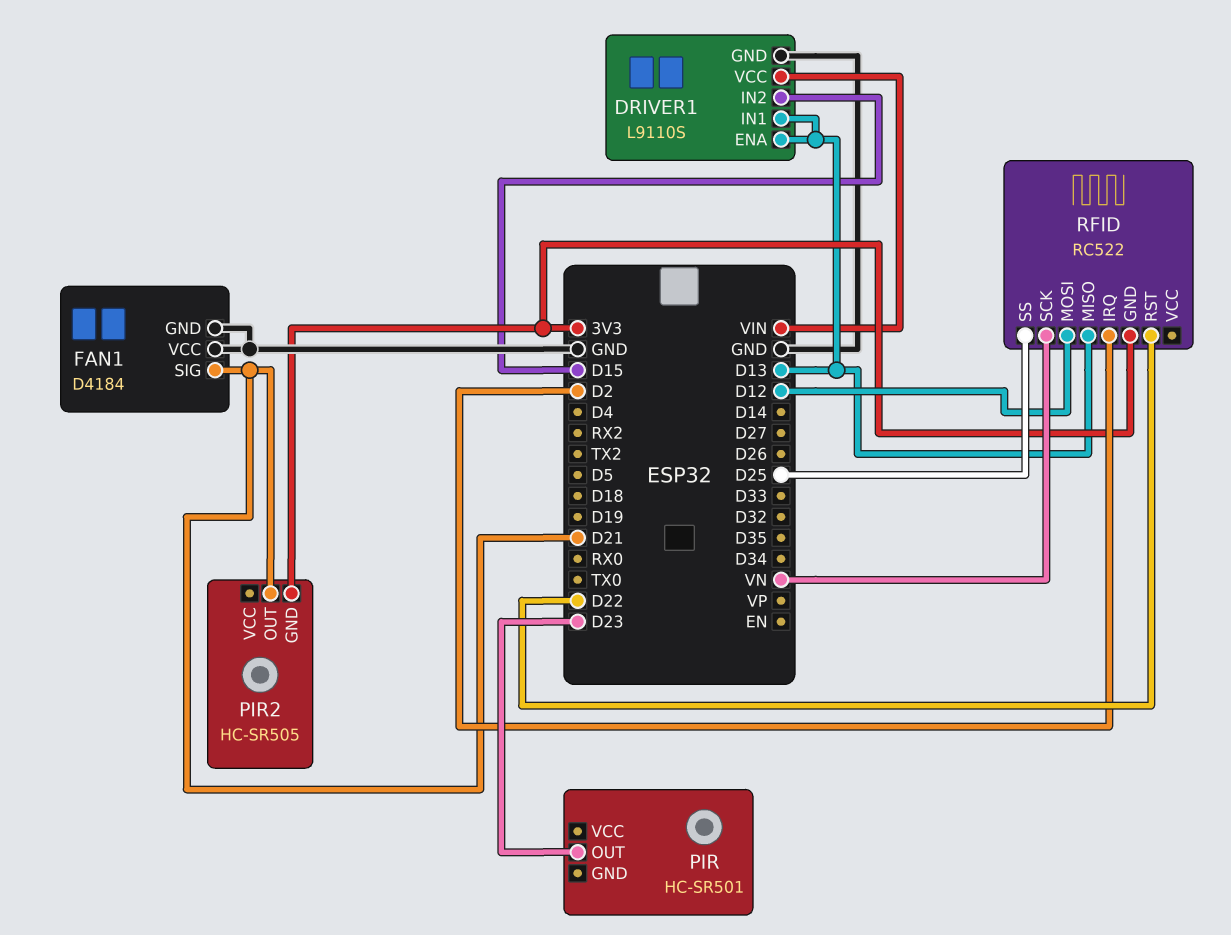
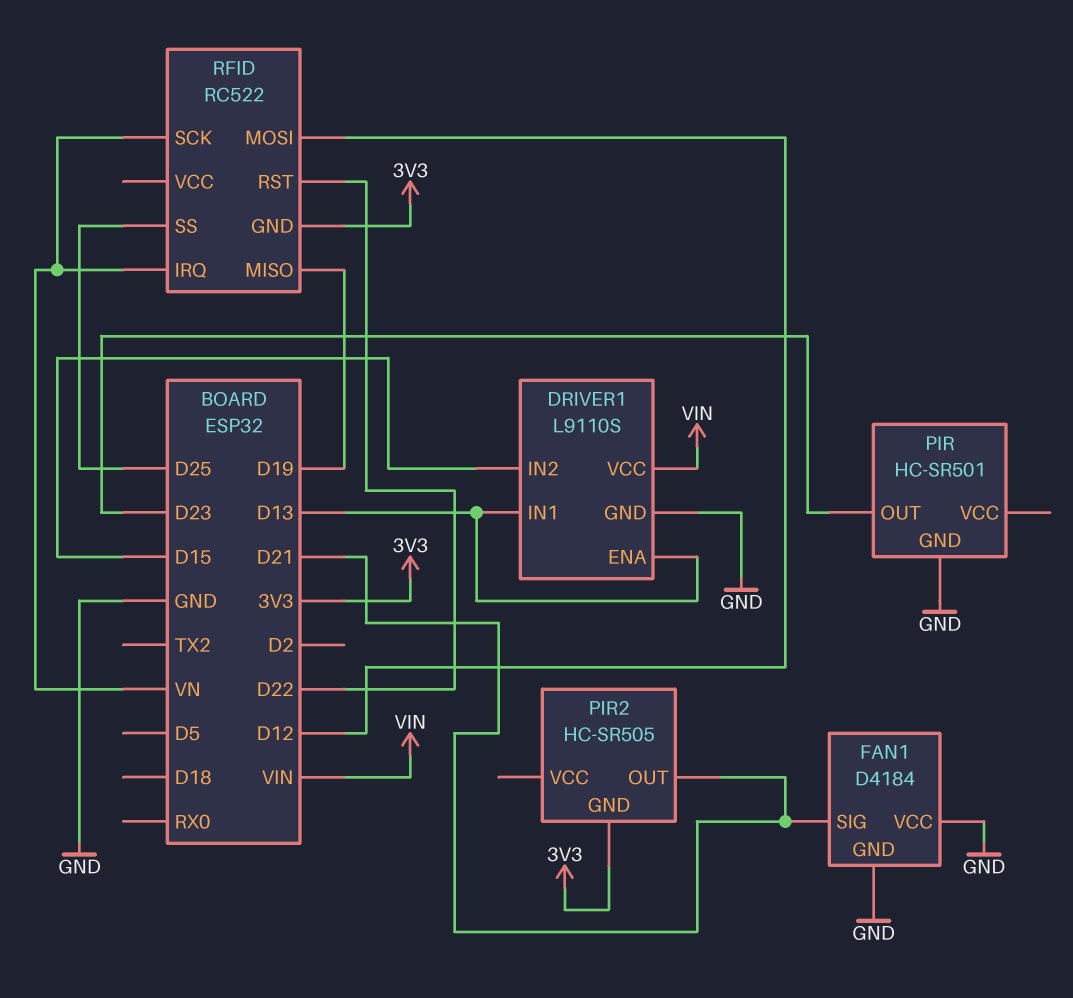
PIR pin GND: none -> GND
RFID pin IRQ: D2 -> VN
RFID pin MISO: D13 -> D19

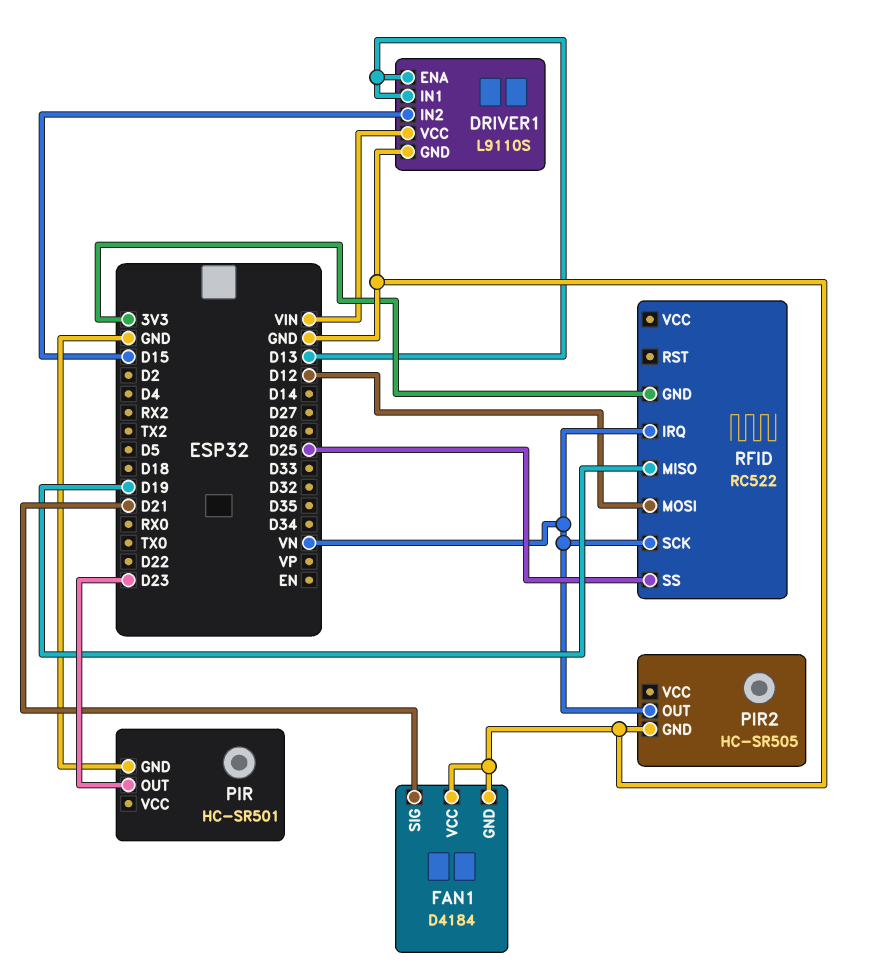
PIR2 pin GND: 3V3 -> GND
PIR2 pin OUT: D21 -> VN
RFID pin RST: D22 -> none

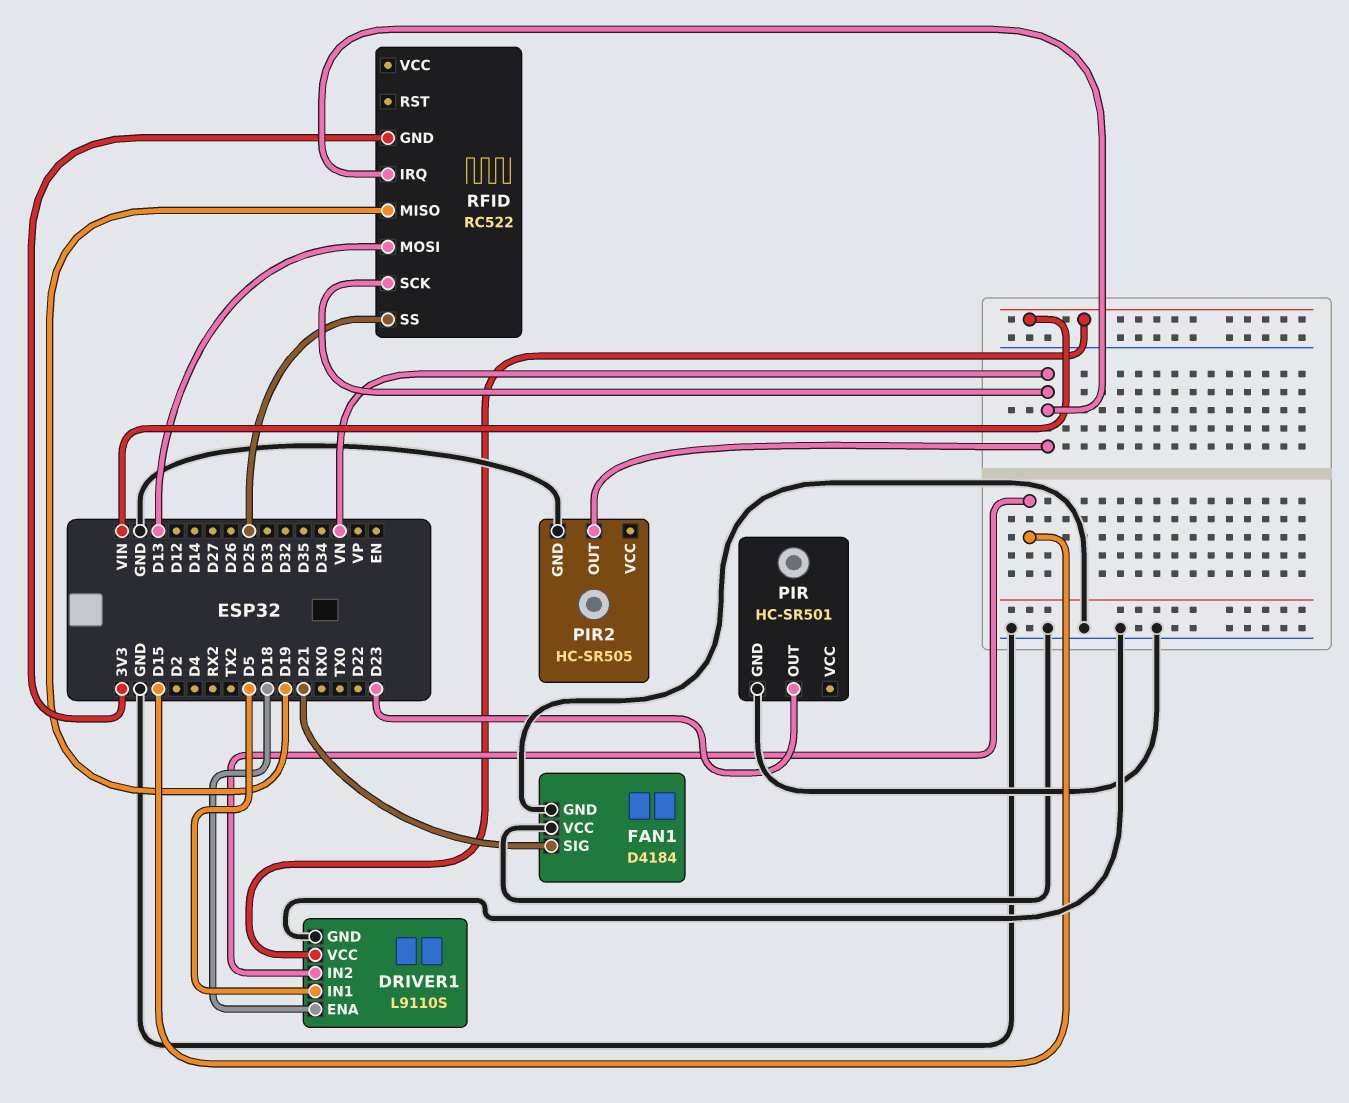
DRIVER1 pin ENA: D13 -> D18
DRIVER1 pin IN1: D13 -> D5
RFID pin MOSI: D12 -> D13

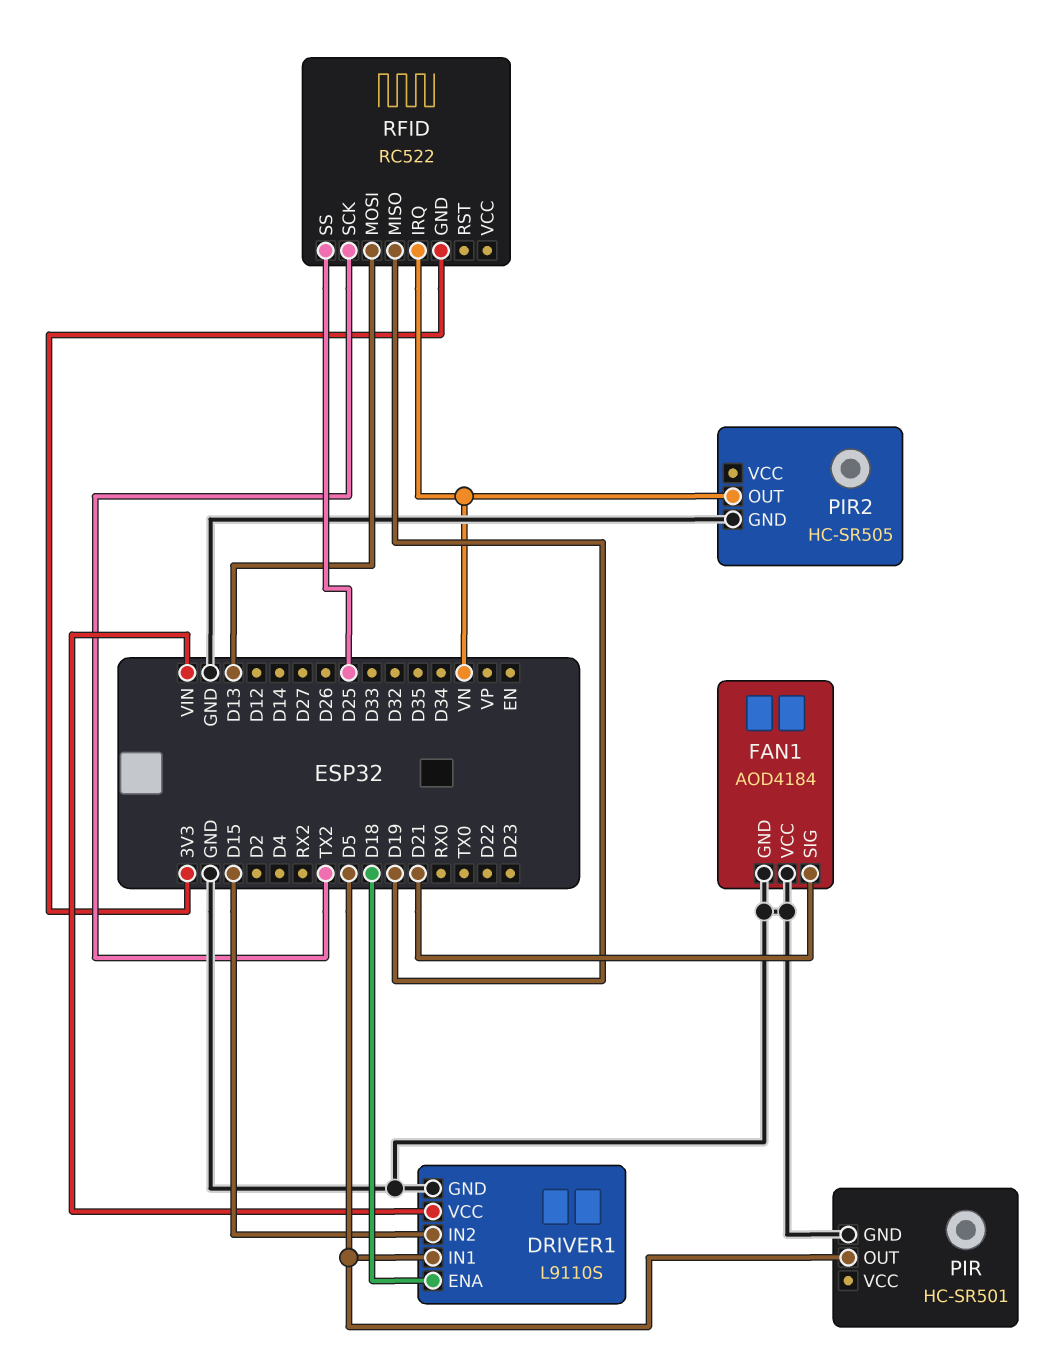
FAN1: D4184 -> AOD4184
PIR pin OUT: D23 -> D5
RFID pin SCK: VN -> TX2

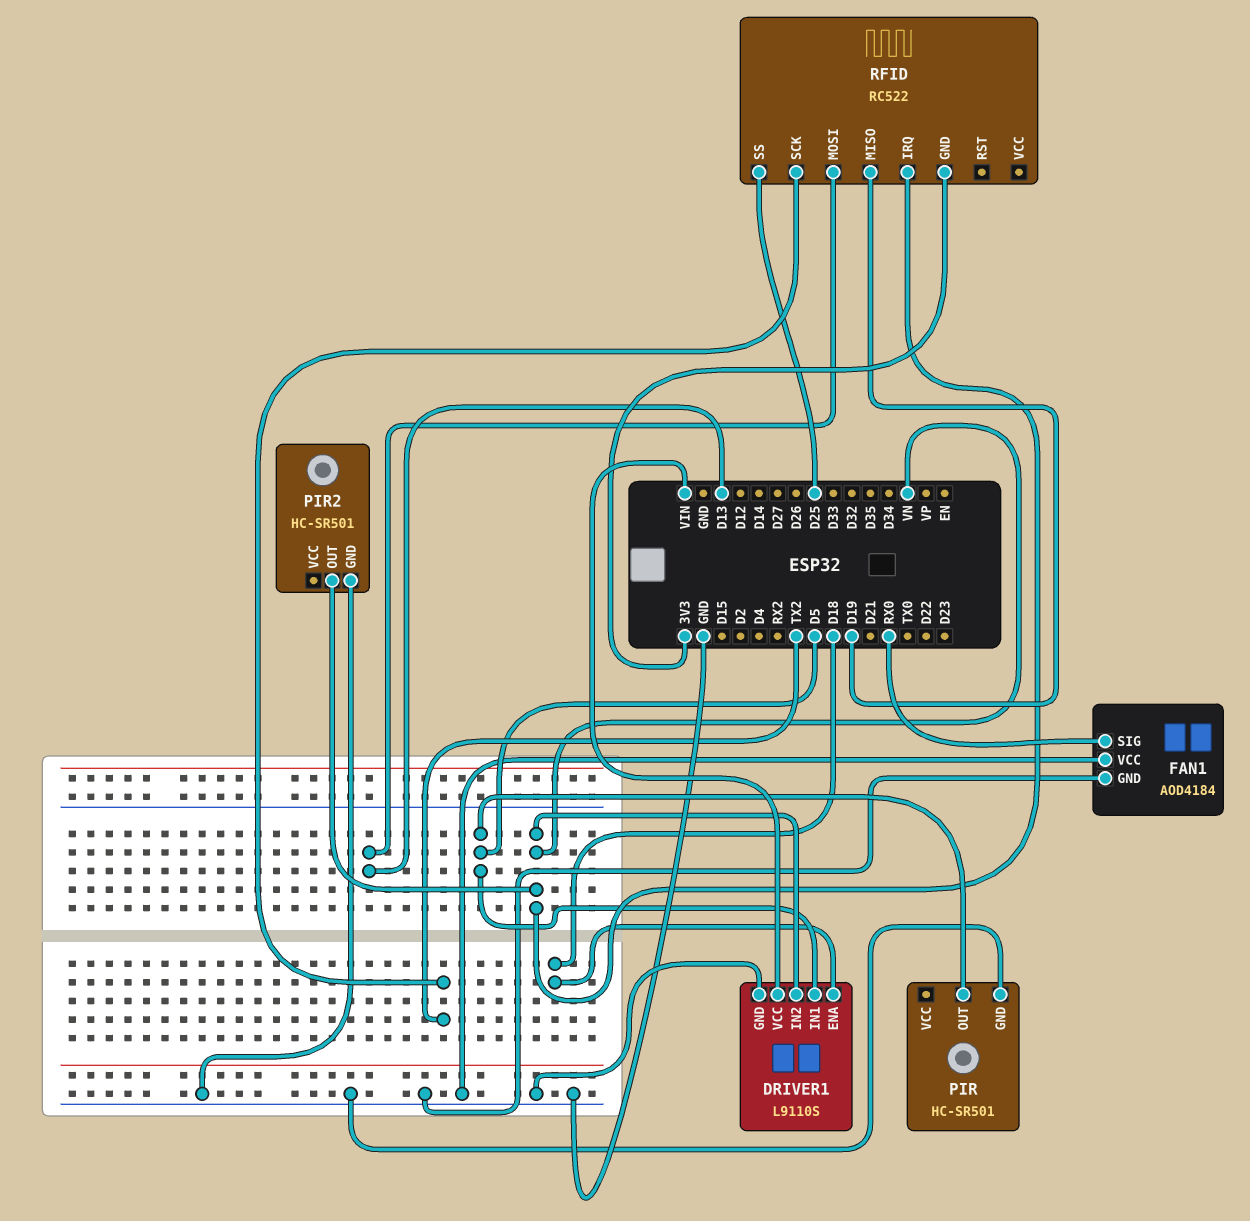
DRIVER1 pin IN2: D15 -> VN
FAN1 pin SIG: D21 -> RX0
PIR2: HC-SR505 -> HC-SR501

